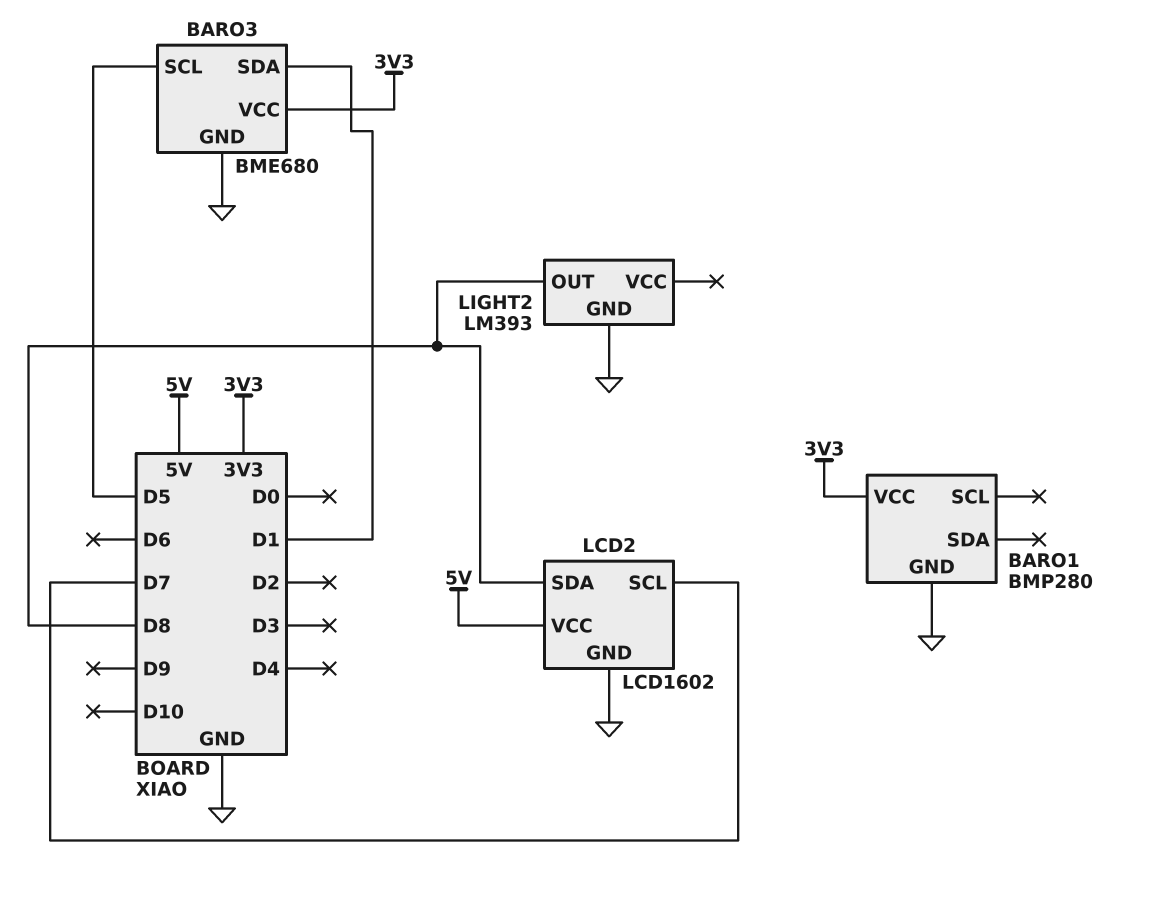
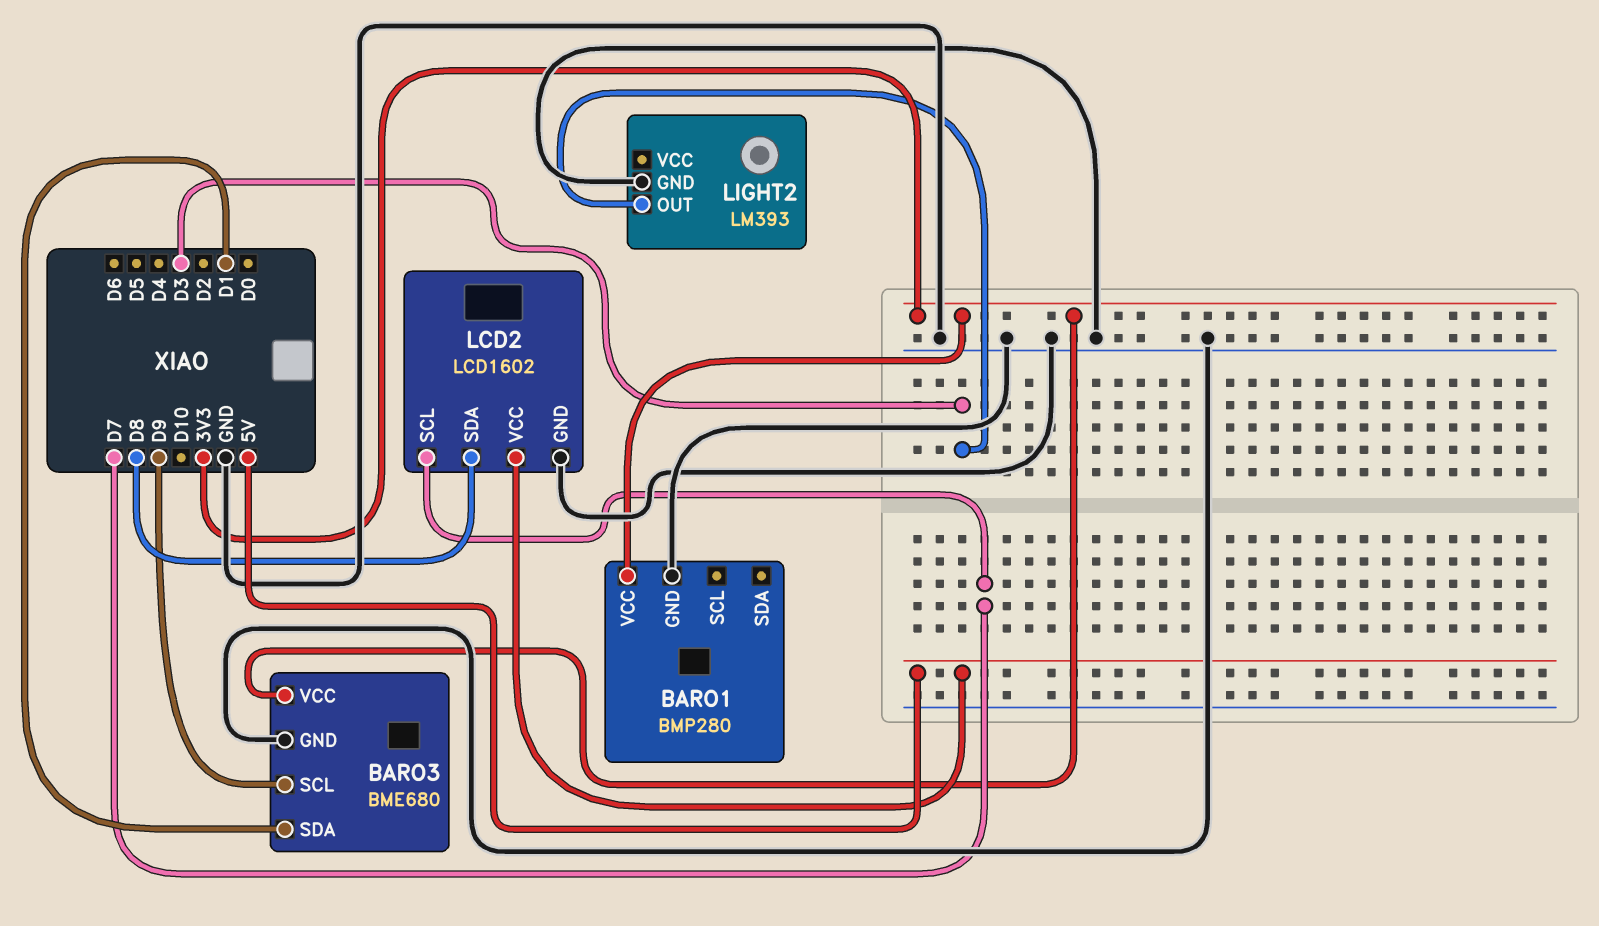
BARO3 pin SCL: D5 -> D9
LIGHT2 pin OUT: D8 -> D3

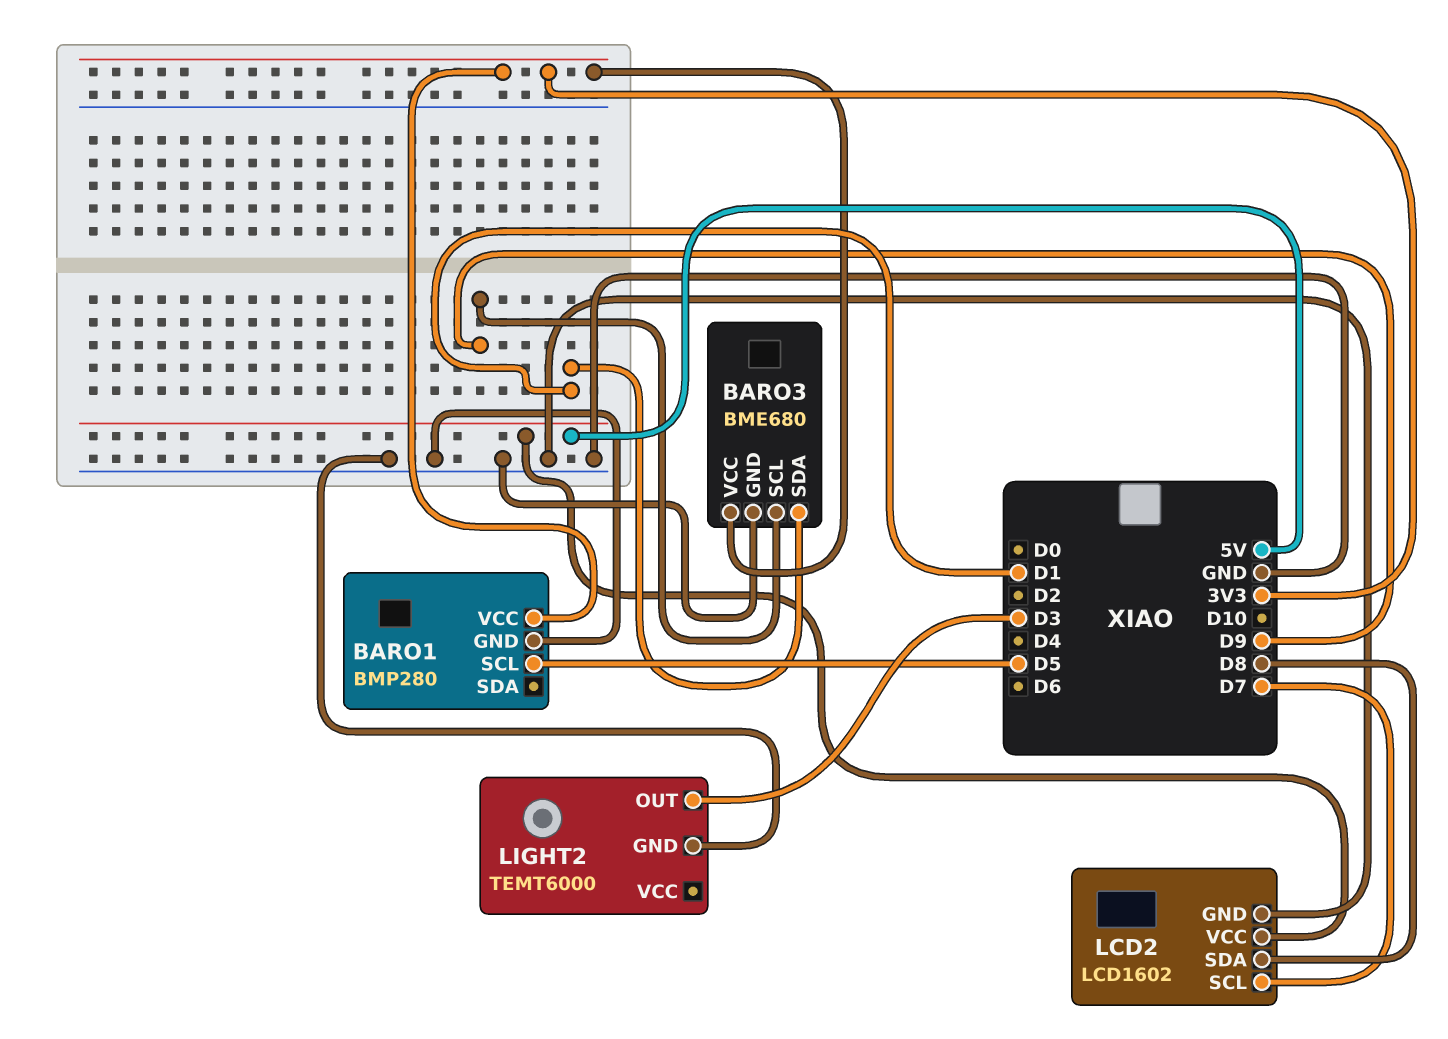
BARO1 pin SCL: none -> D5
LIGHT2: LM393 -> TEMT6000

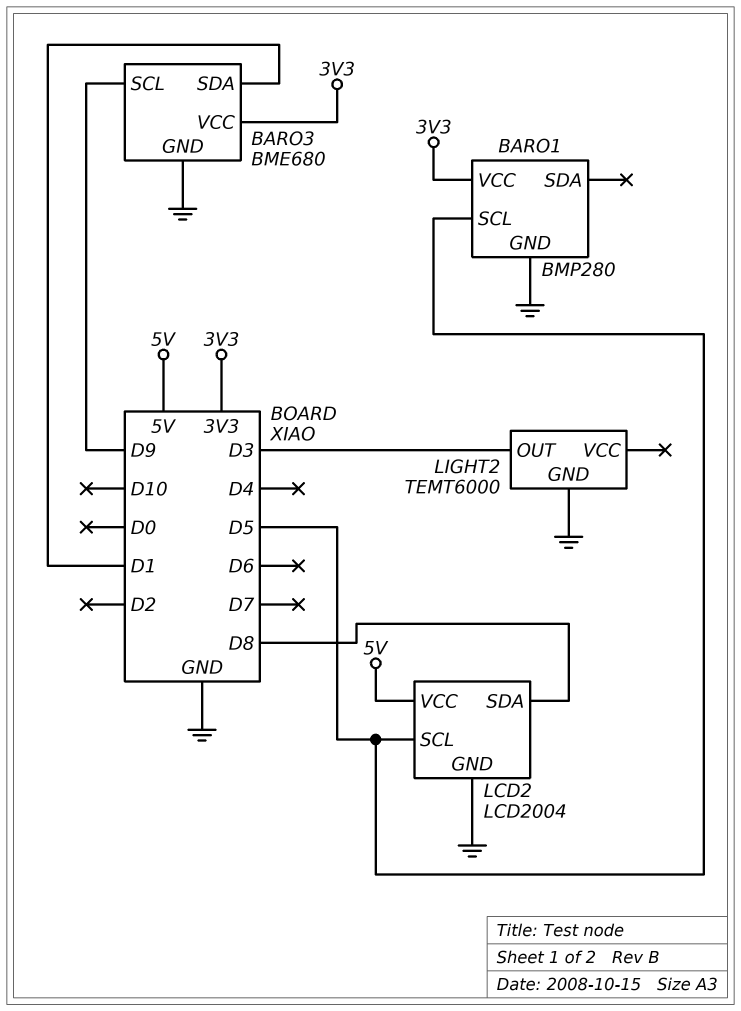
LCD2: LCD1602 -> LCD2004
LCD2 pin SCL: D7 -> D5

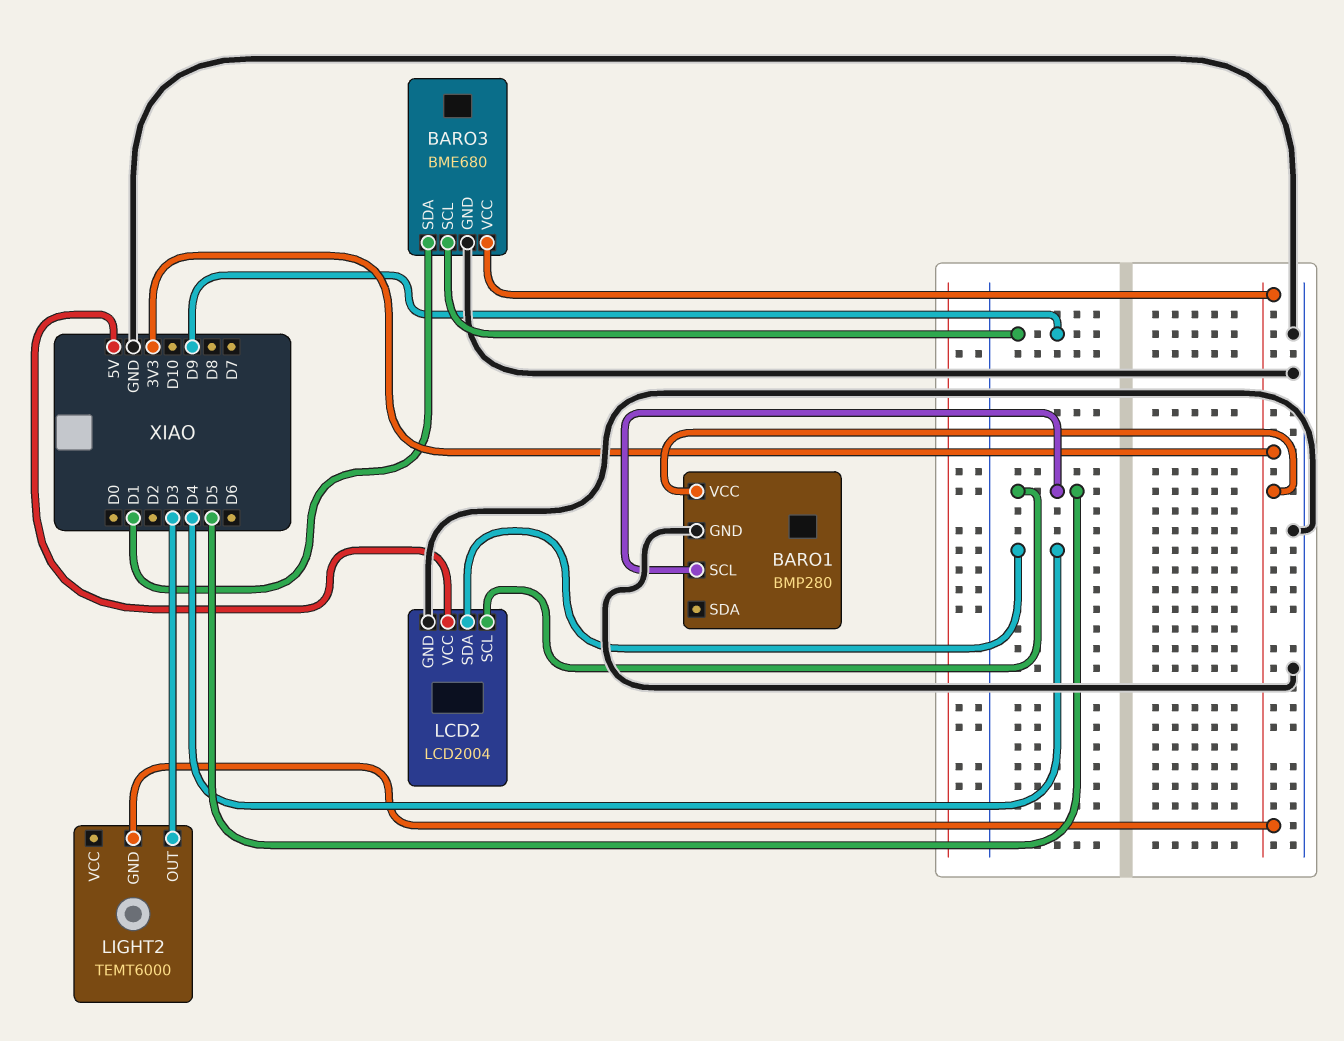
LCD2 pin SDA: D8 -> D4
LIGHT2 pin GND: GND -> 3V3

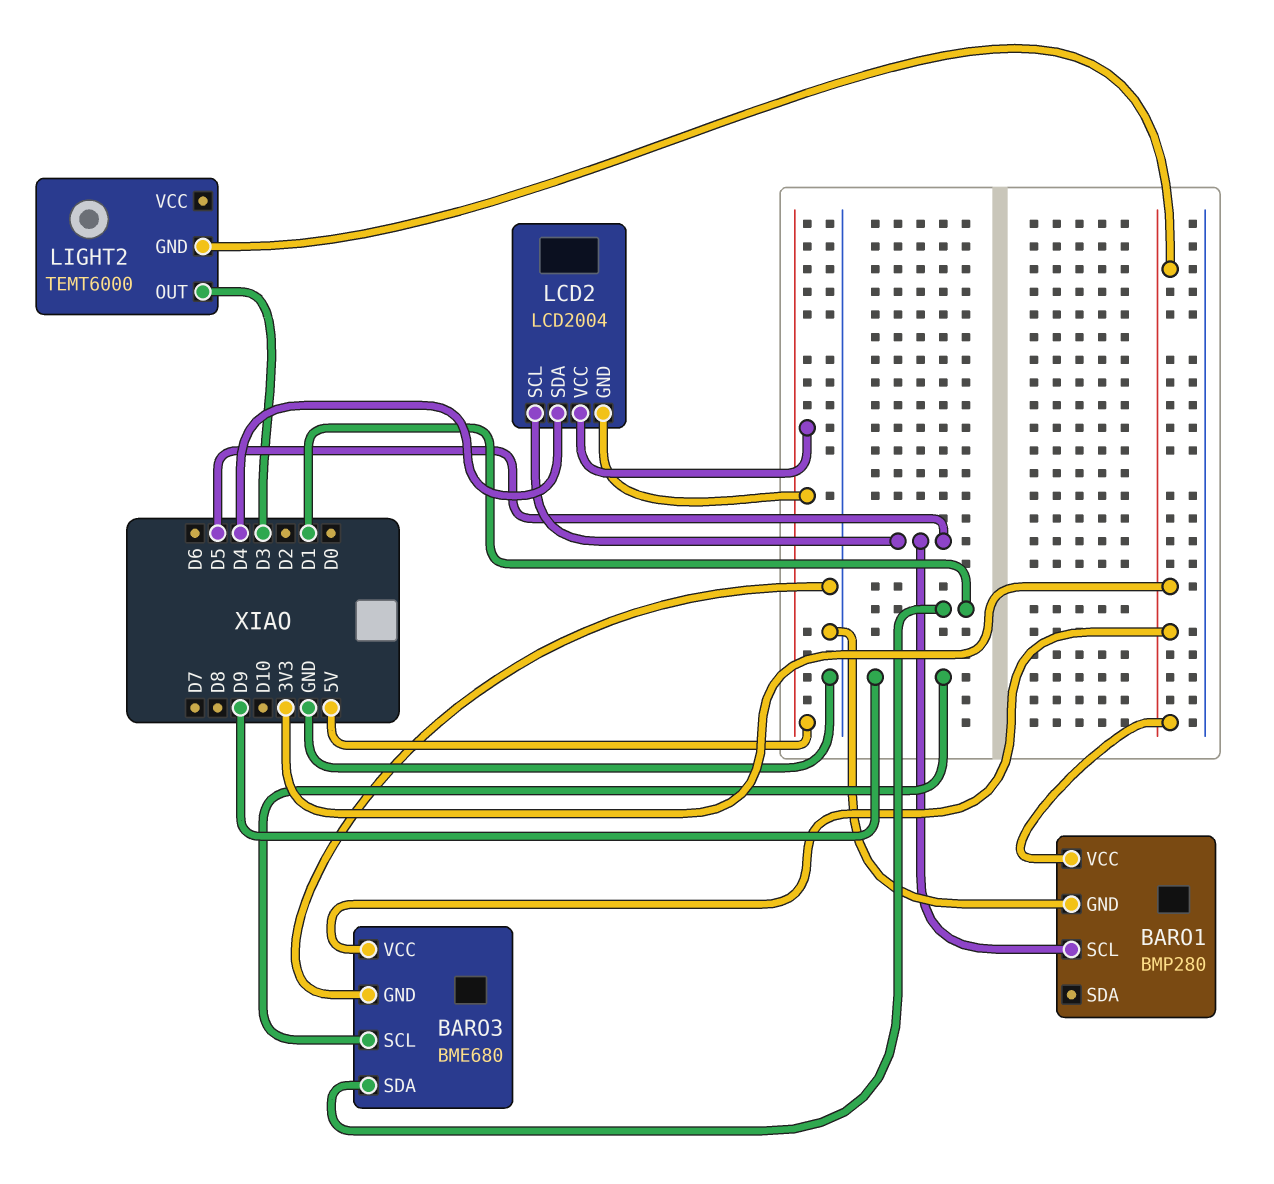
LCD2 pin GND: GND -> 5V

